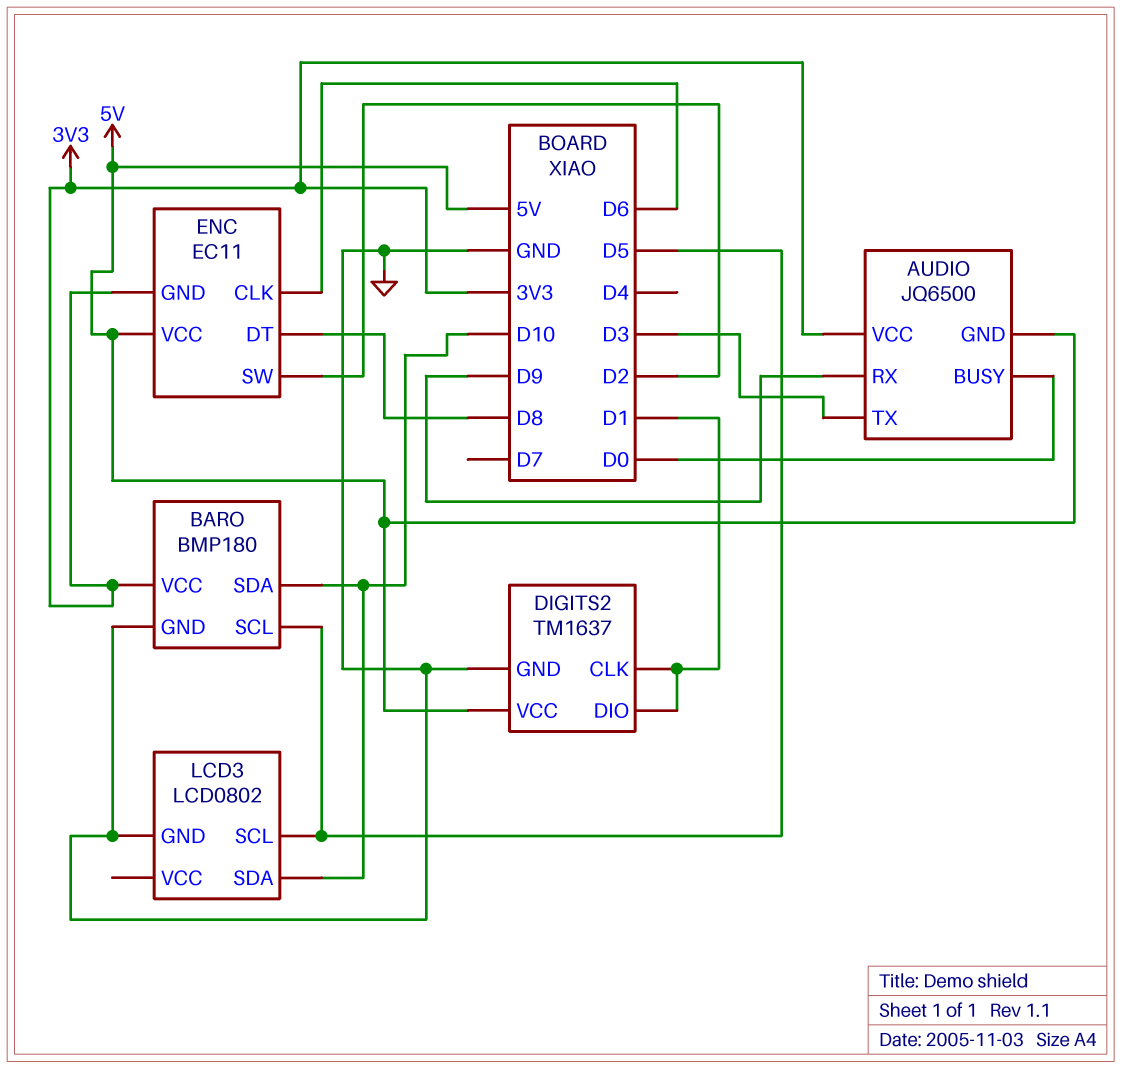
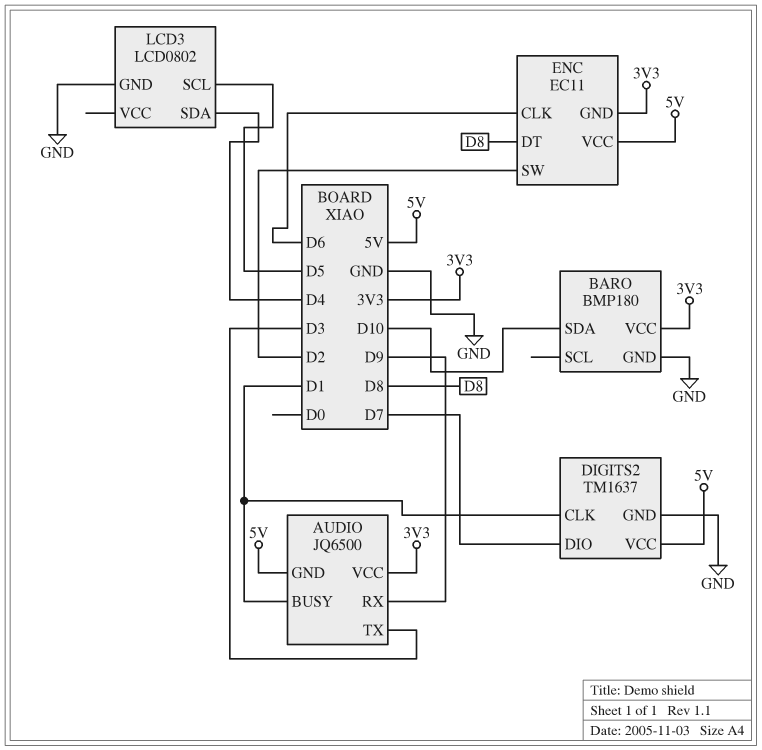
AUDIO pin BUSY: D0 -> D1
BARO pin SCL: D5 -> none
DIGITS2 pin DIO: D1 -> D7
LCD3 pin SDA: D10 -> D4

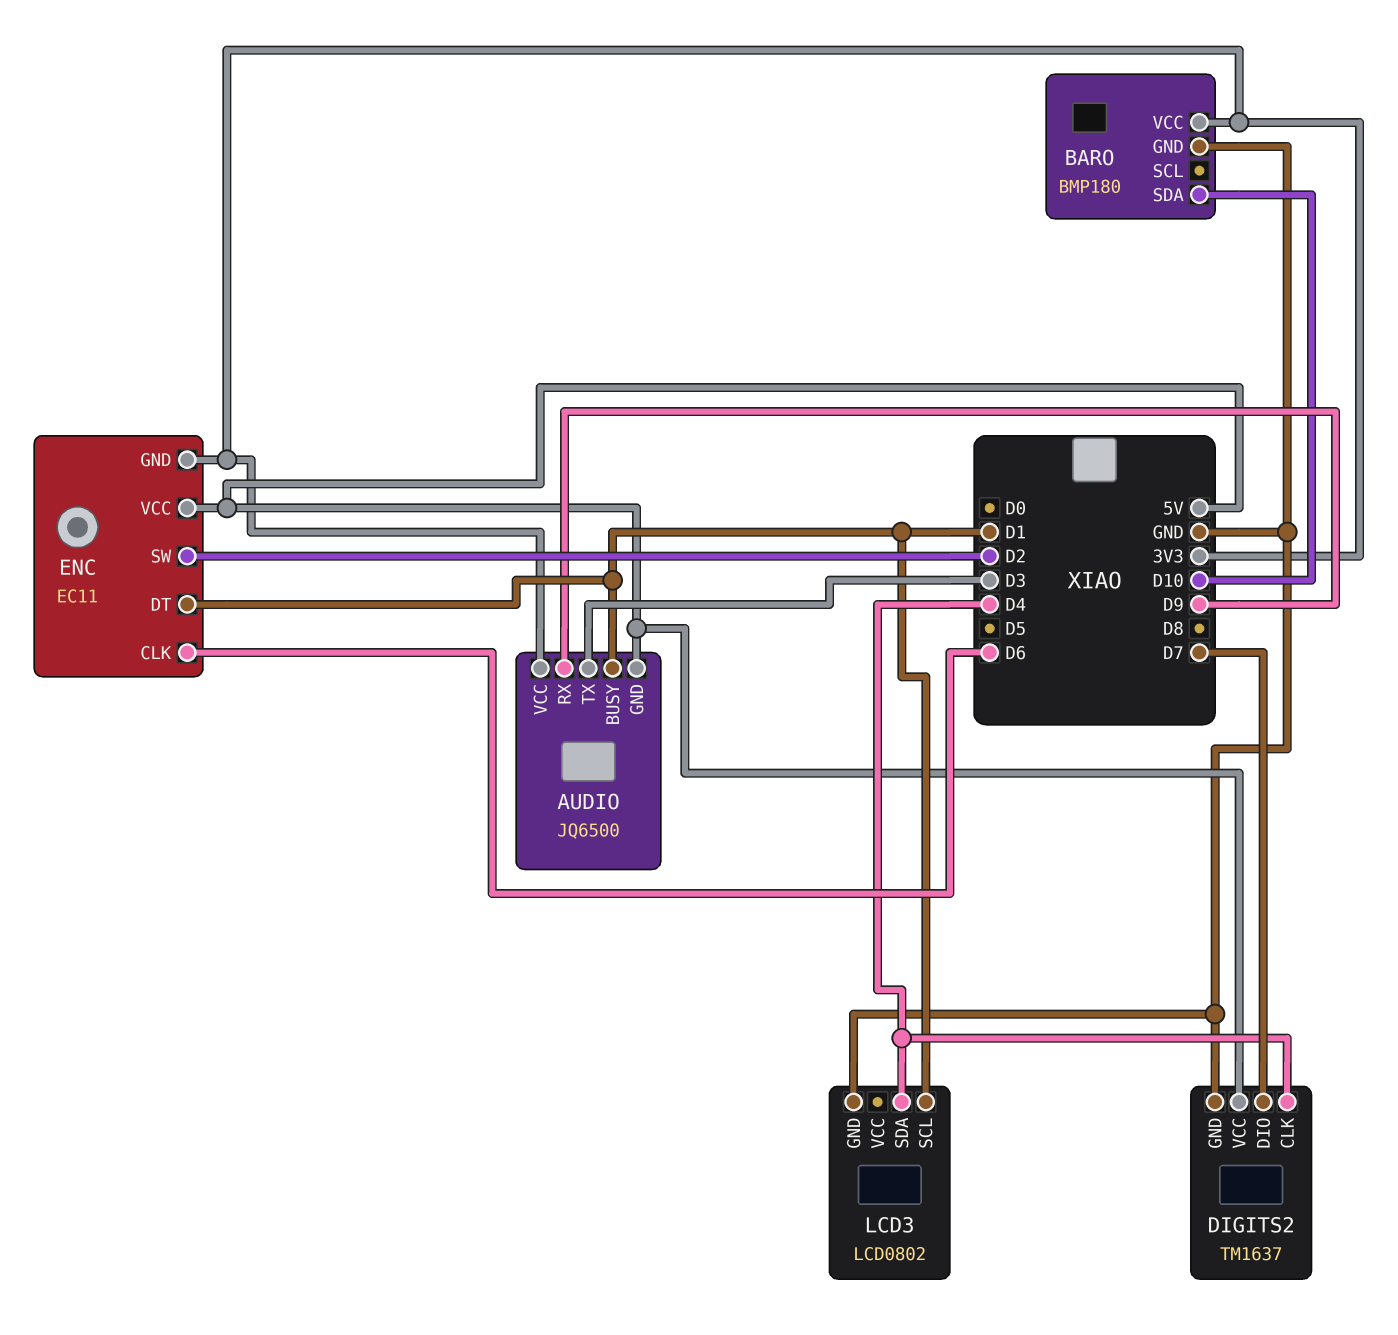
DIGITS2 pin CLK: D1 -> D4
ENC pin DT: D8 -> D1
LCD3 pin SCL: D5 -> D1

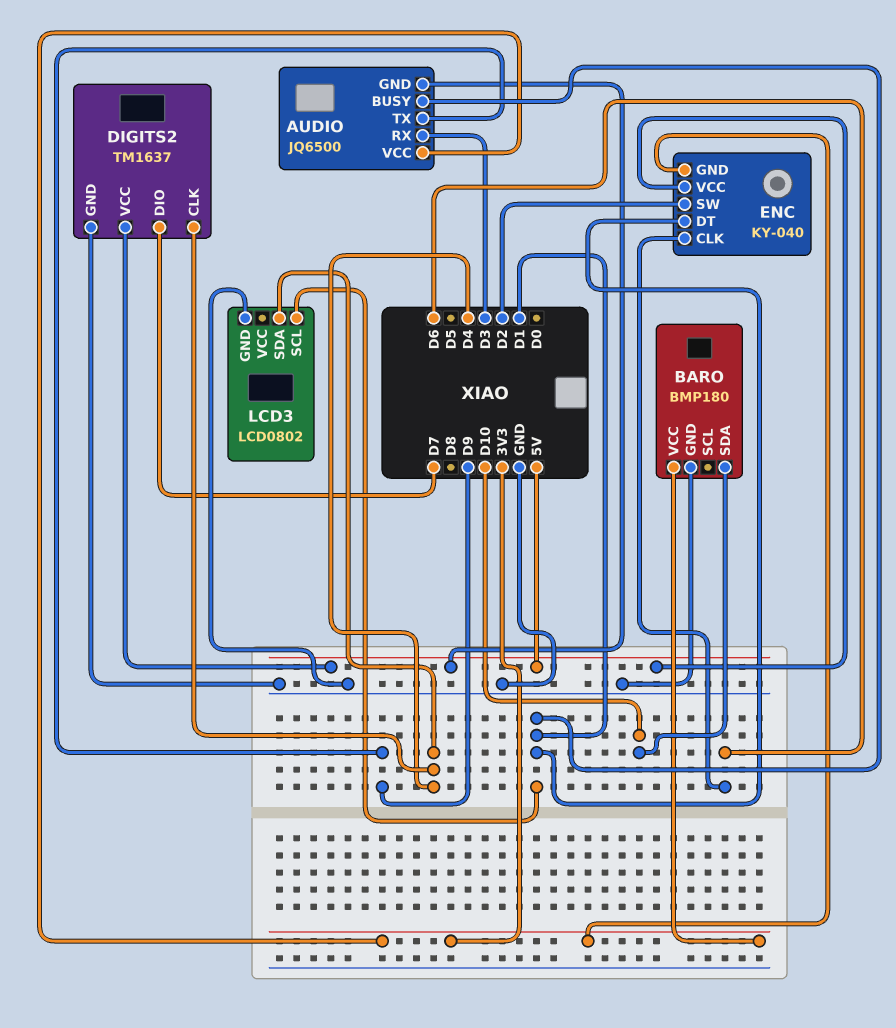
AUDIO pin RX: D9 -> D3
AUDIO pin TX: D3 -> D9
ENC: EC11 -> KY-040

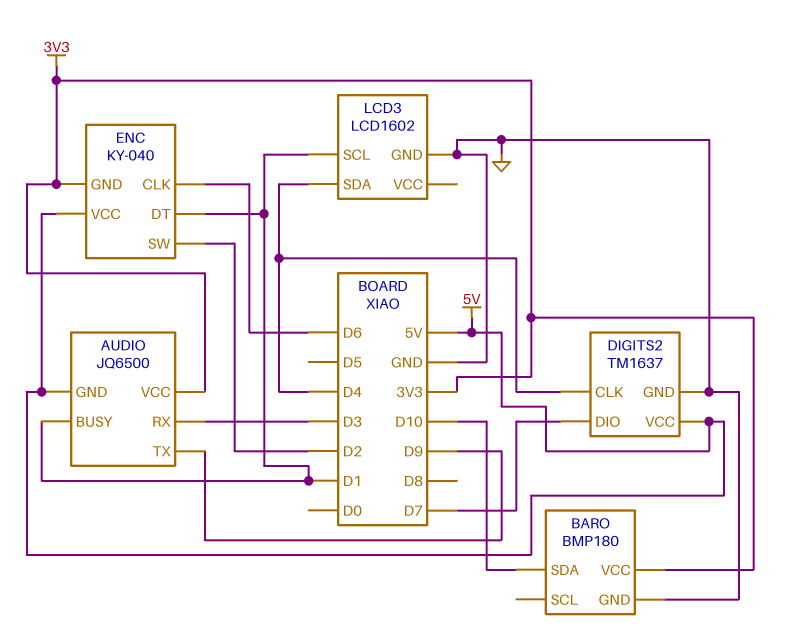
LCD3: LCD0802 -> LCD1602

